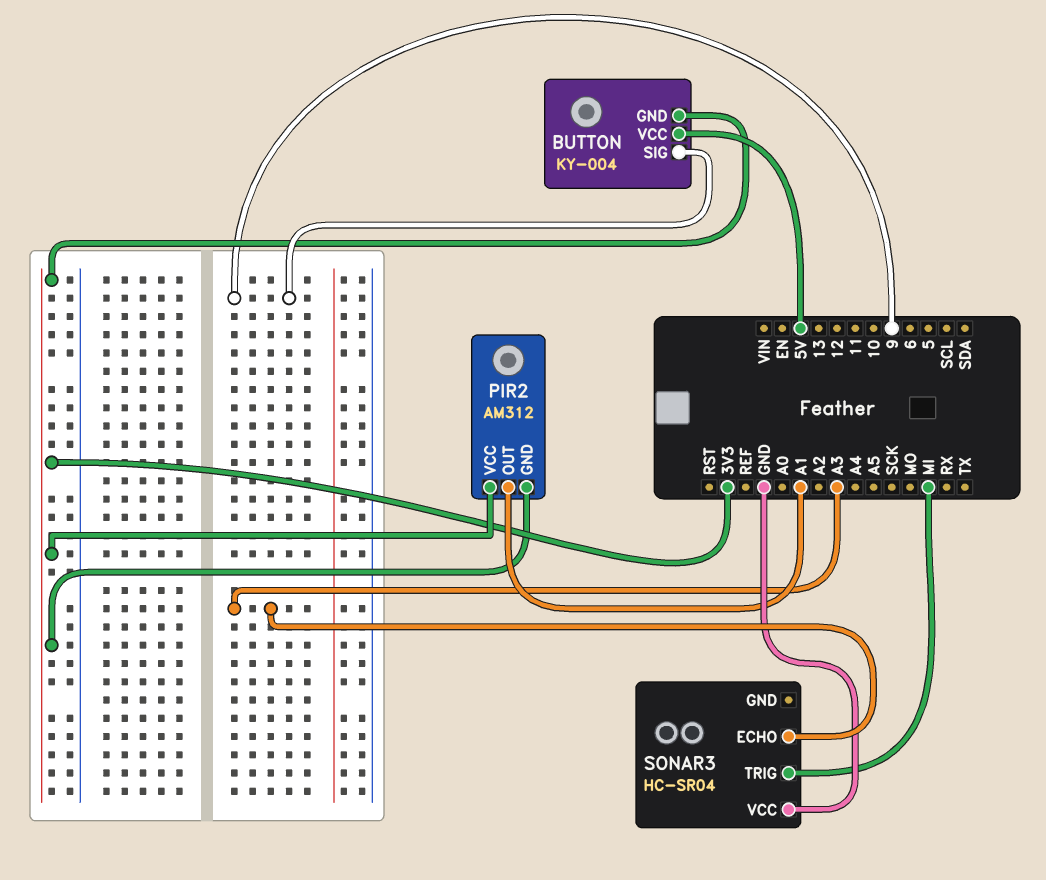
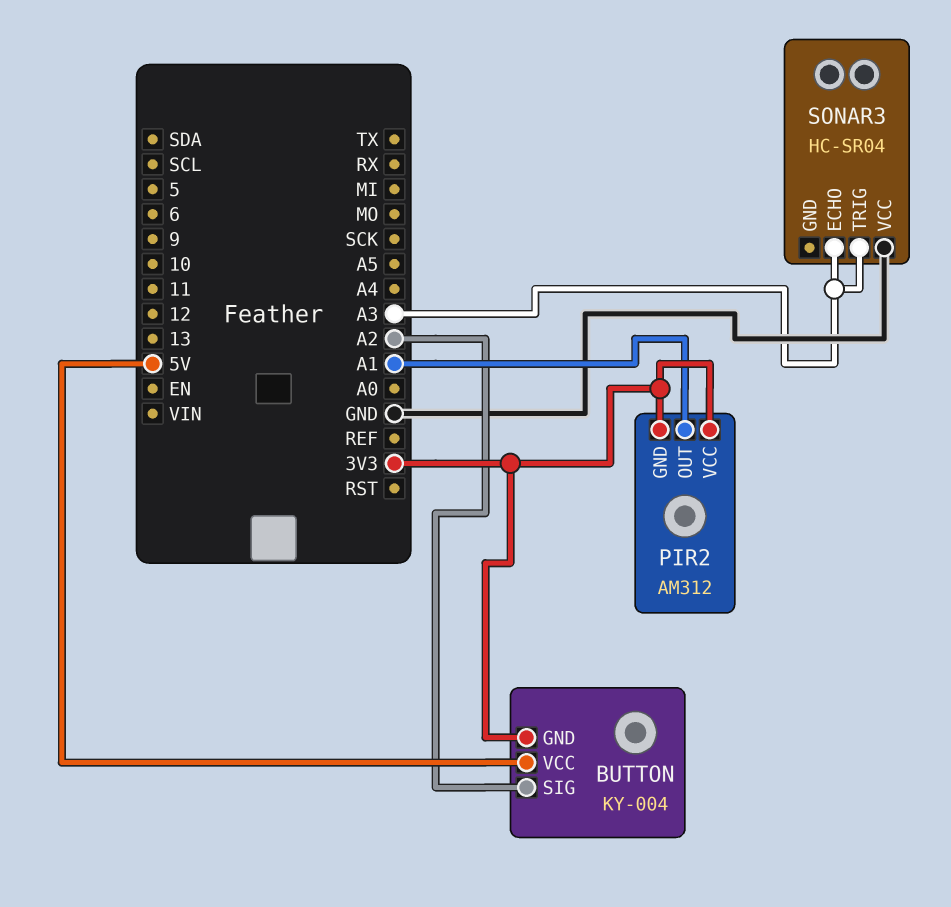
BUTTON pin SIG: 9 -> A2
SONAR3 pin TRIG: MI -> A3

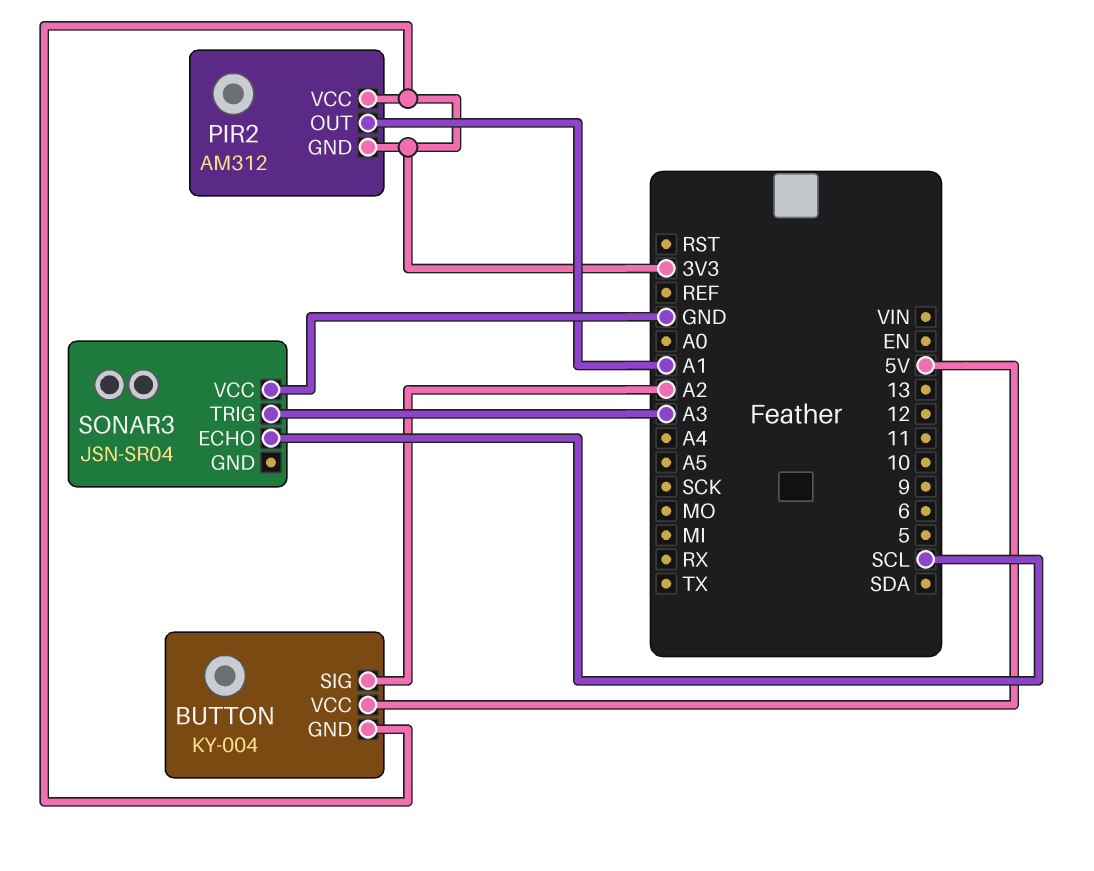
SONAR3: HC-SR04 -> JSN-SR04
SONAR3 pin ECHO: A3 -> SCL

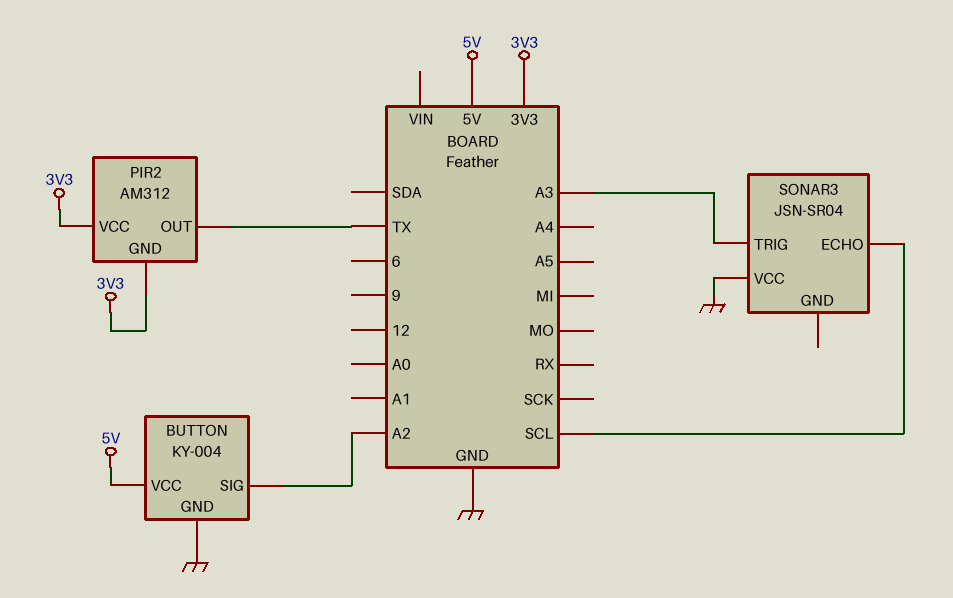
BUTTON pin GND: 3V3 -> GND
PIR2 pin OUT: A1 -> TX

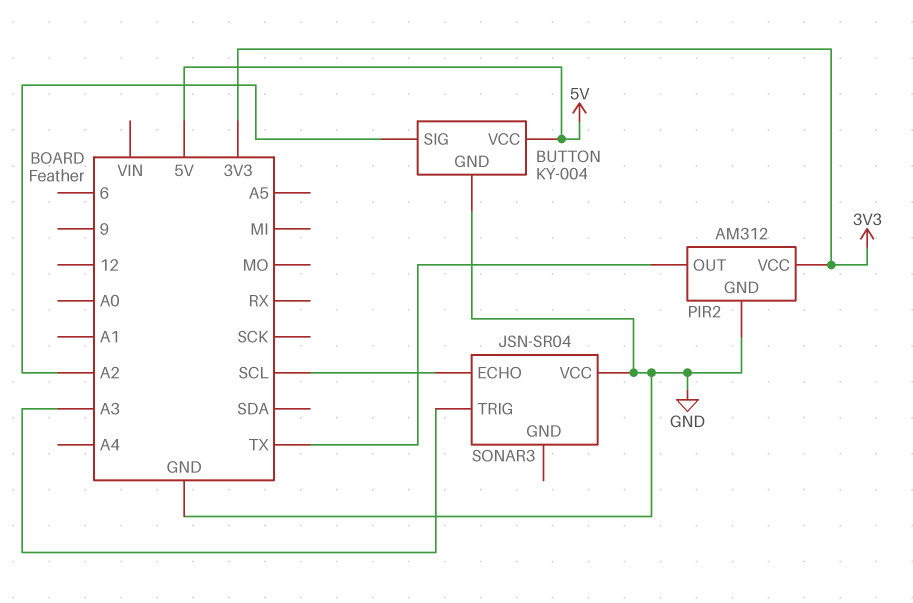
PIR2 pin GND: 3V3 -> GND

